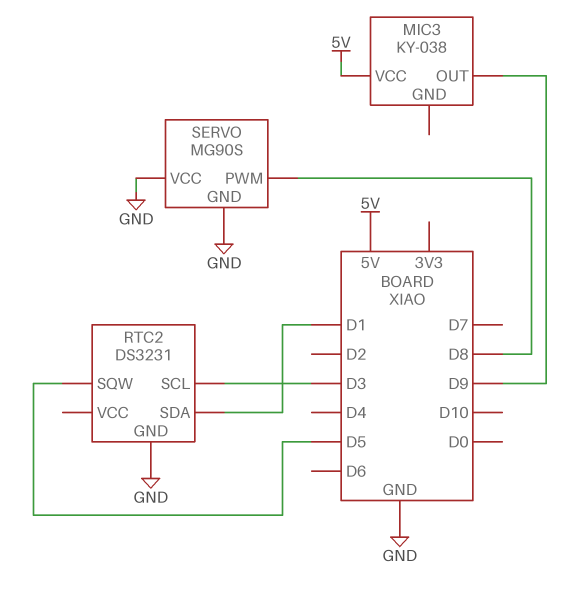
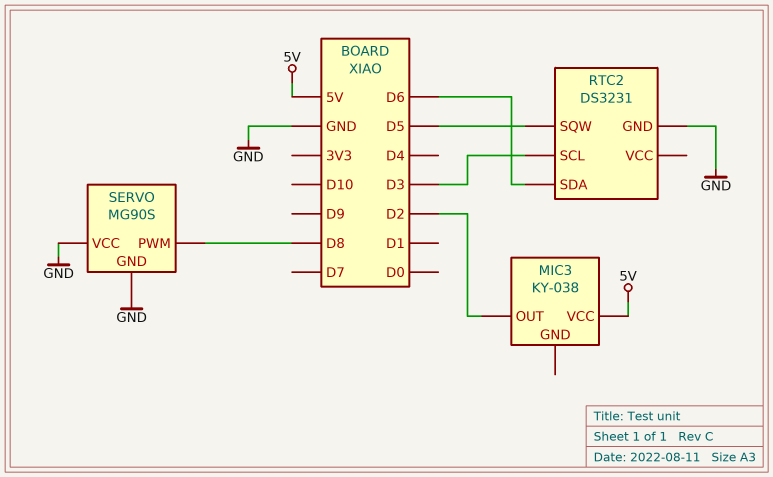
MIC3 pin OUT: D9 -> D2
RTC2 pin SDA: D1 -> D6

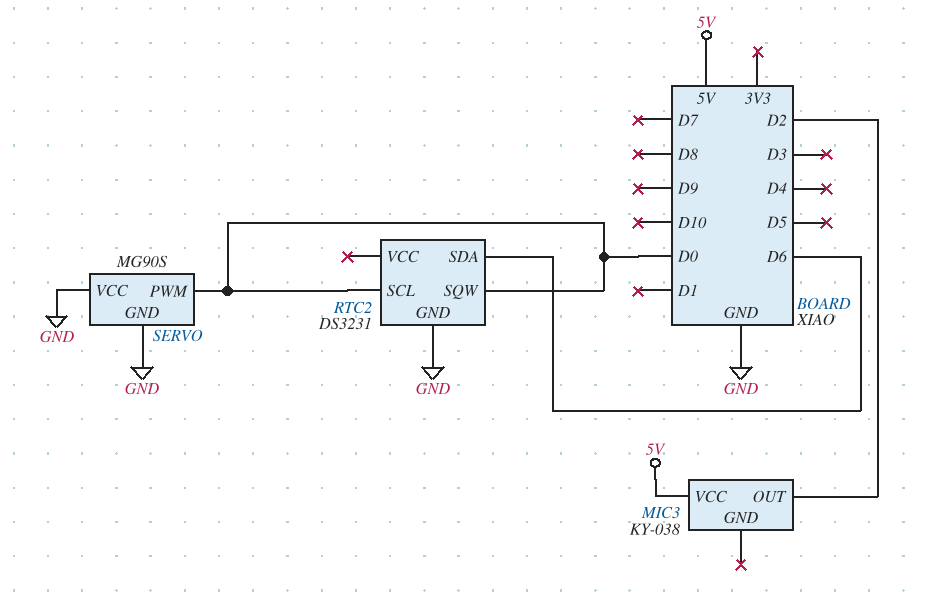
RTC2 pin SCL: D3 -> D0
RTC2 pin SQW: D5 -> D0
SERVO pin PWM: D8 -> D0

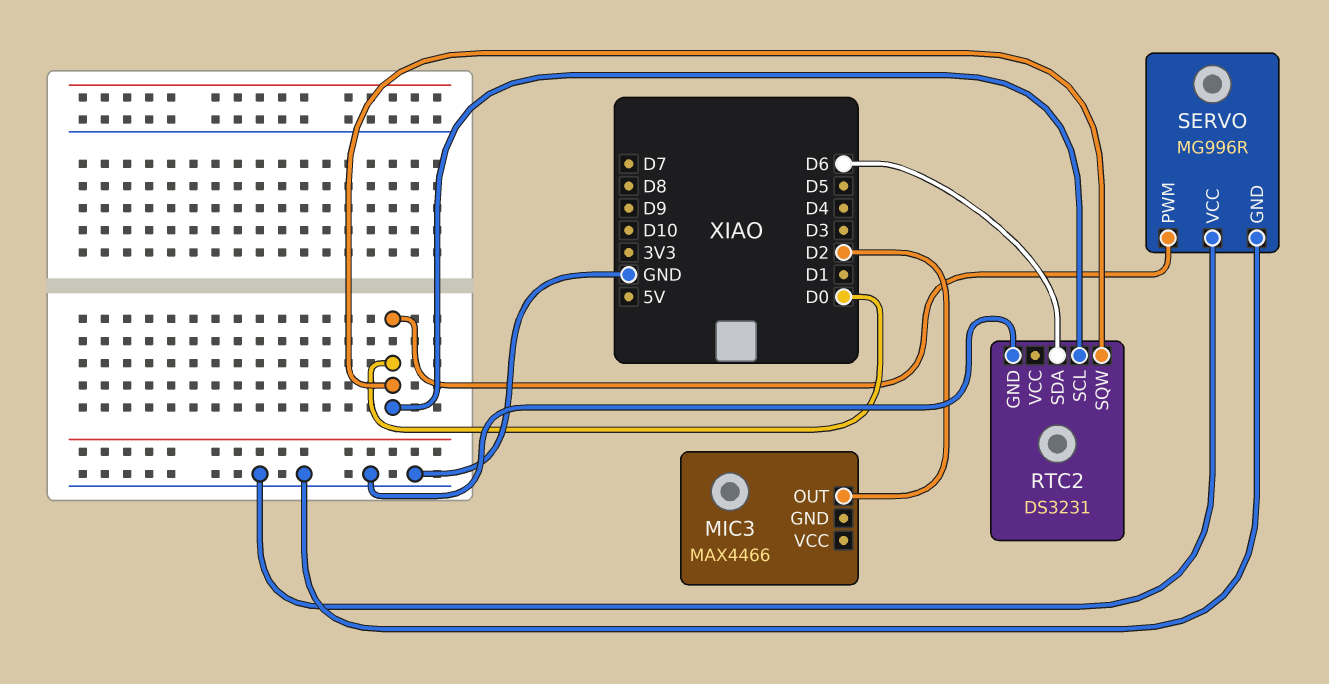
MIC3: KY-038 -> MAX4466
MIC3 pin VCC: 5V -> none
SERVO: MG90S -> MG996R

